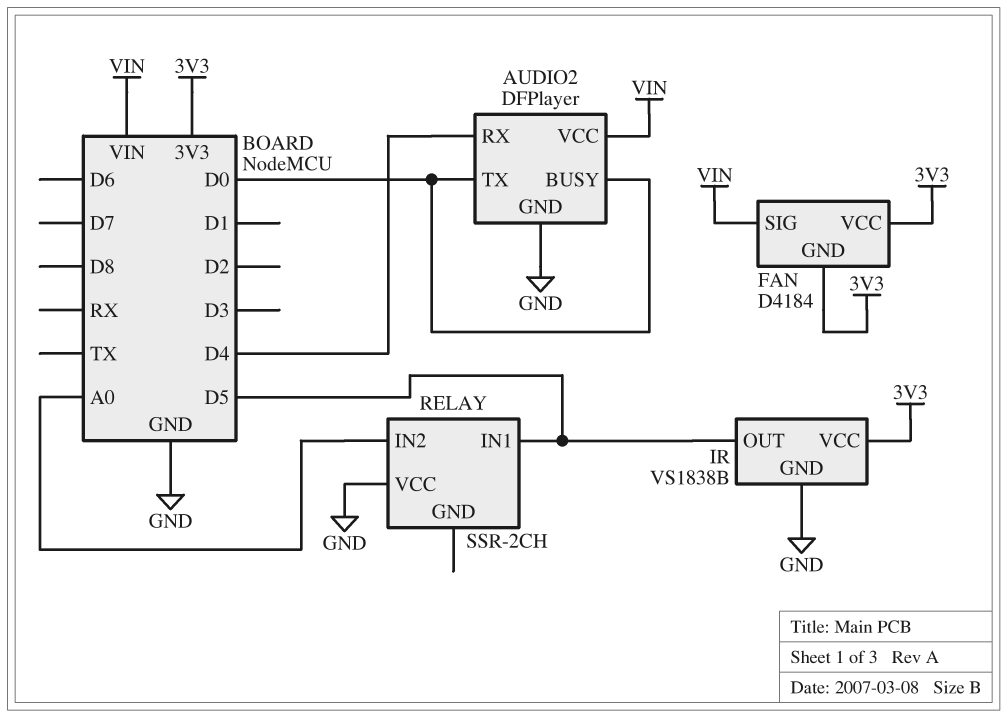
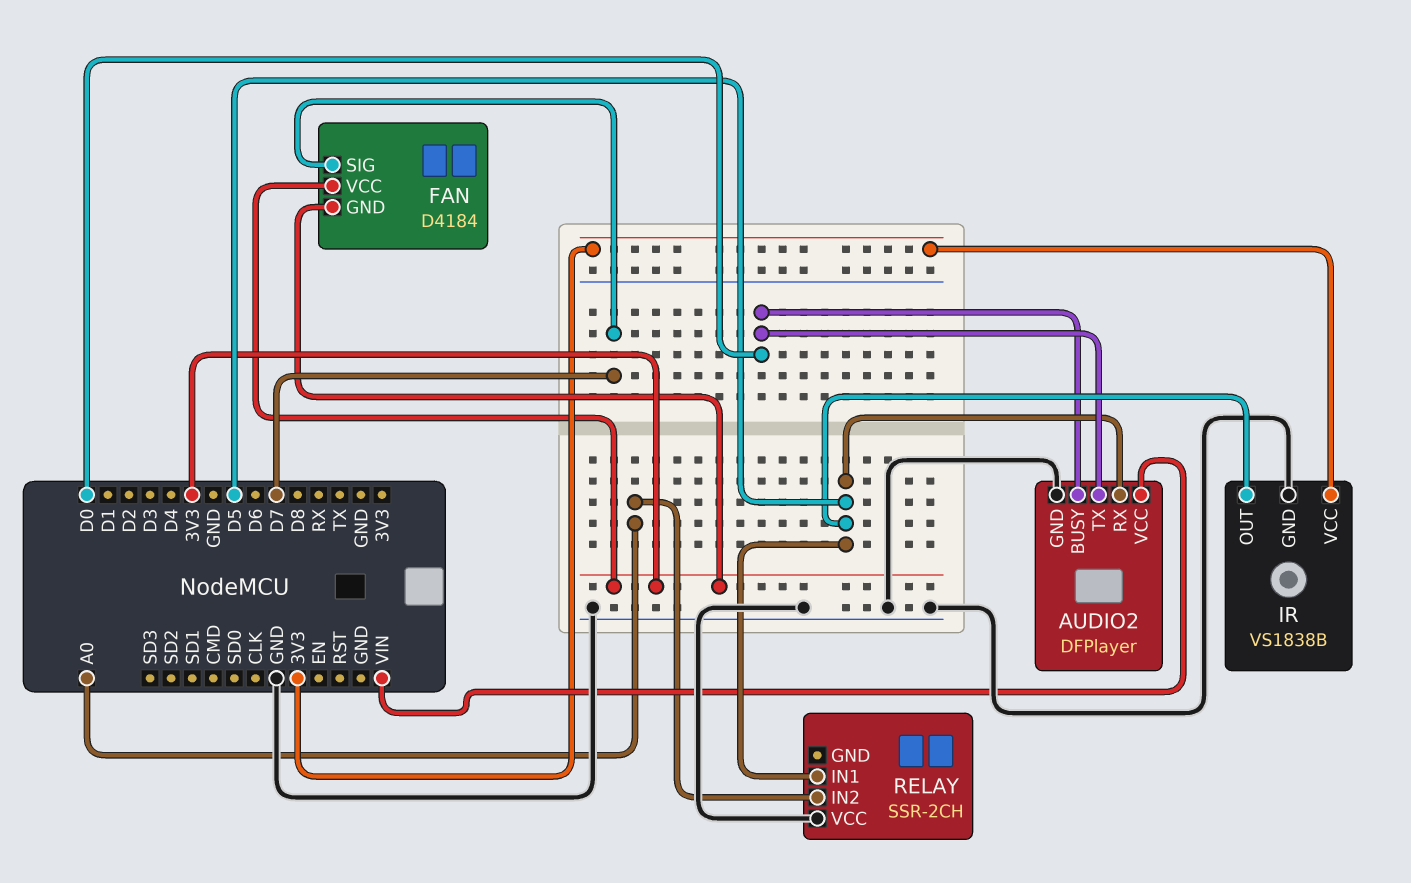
AUDIO2 pin RX: D4 -> D5
FAN pin SIG: VIN -> D7

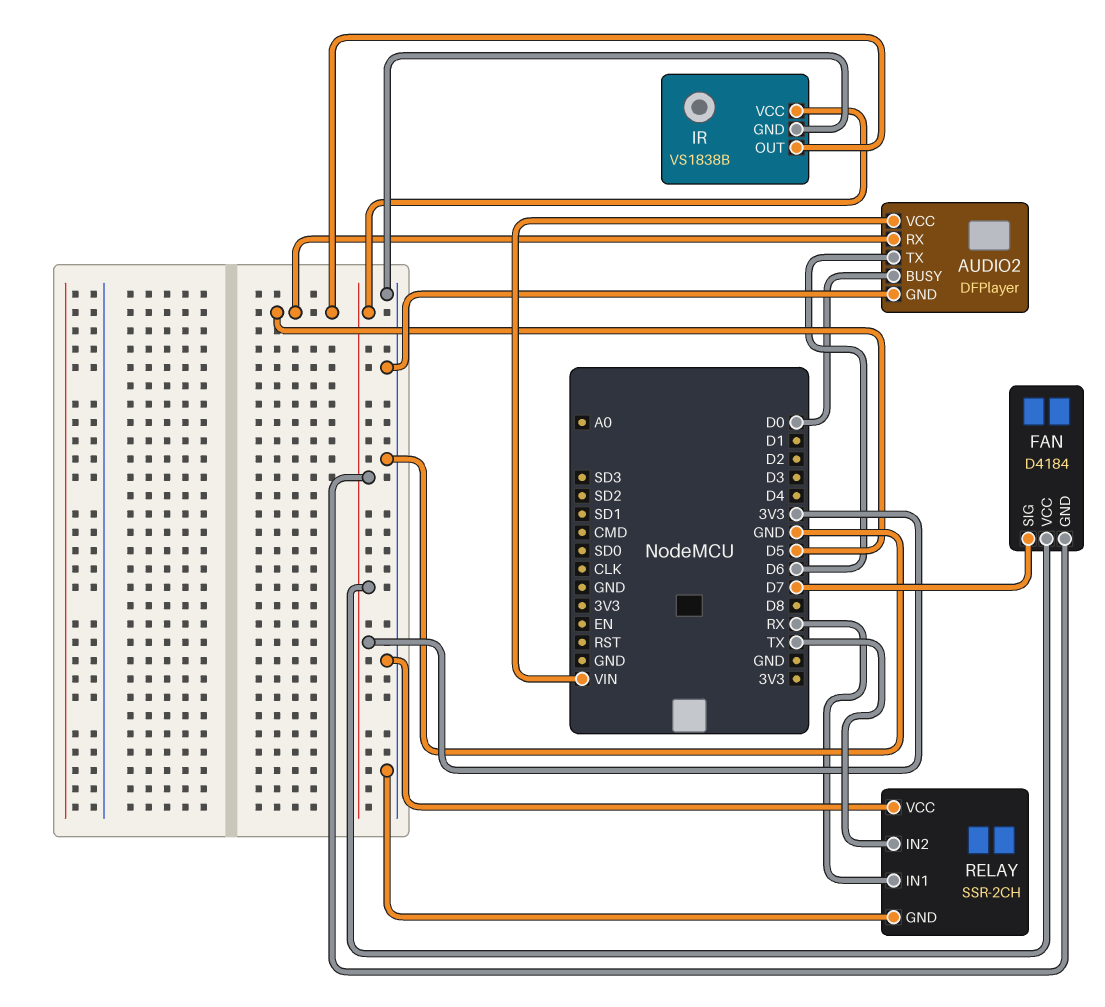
AUDIO2 pin TX: D0 -> D6
RELAY pin GND: none -> GND
RELAY pin IN1: D5 -> RX
RELAY pin IN2: A0 -> TX

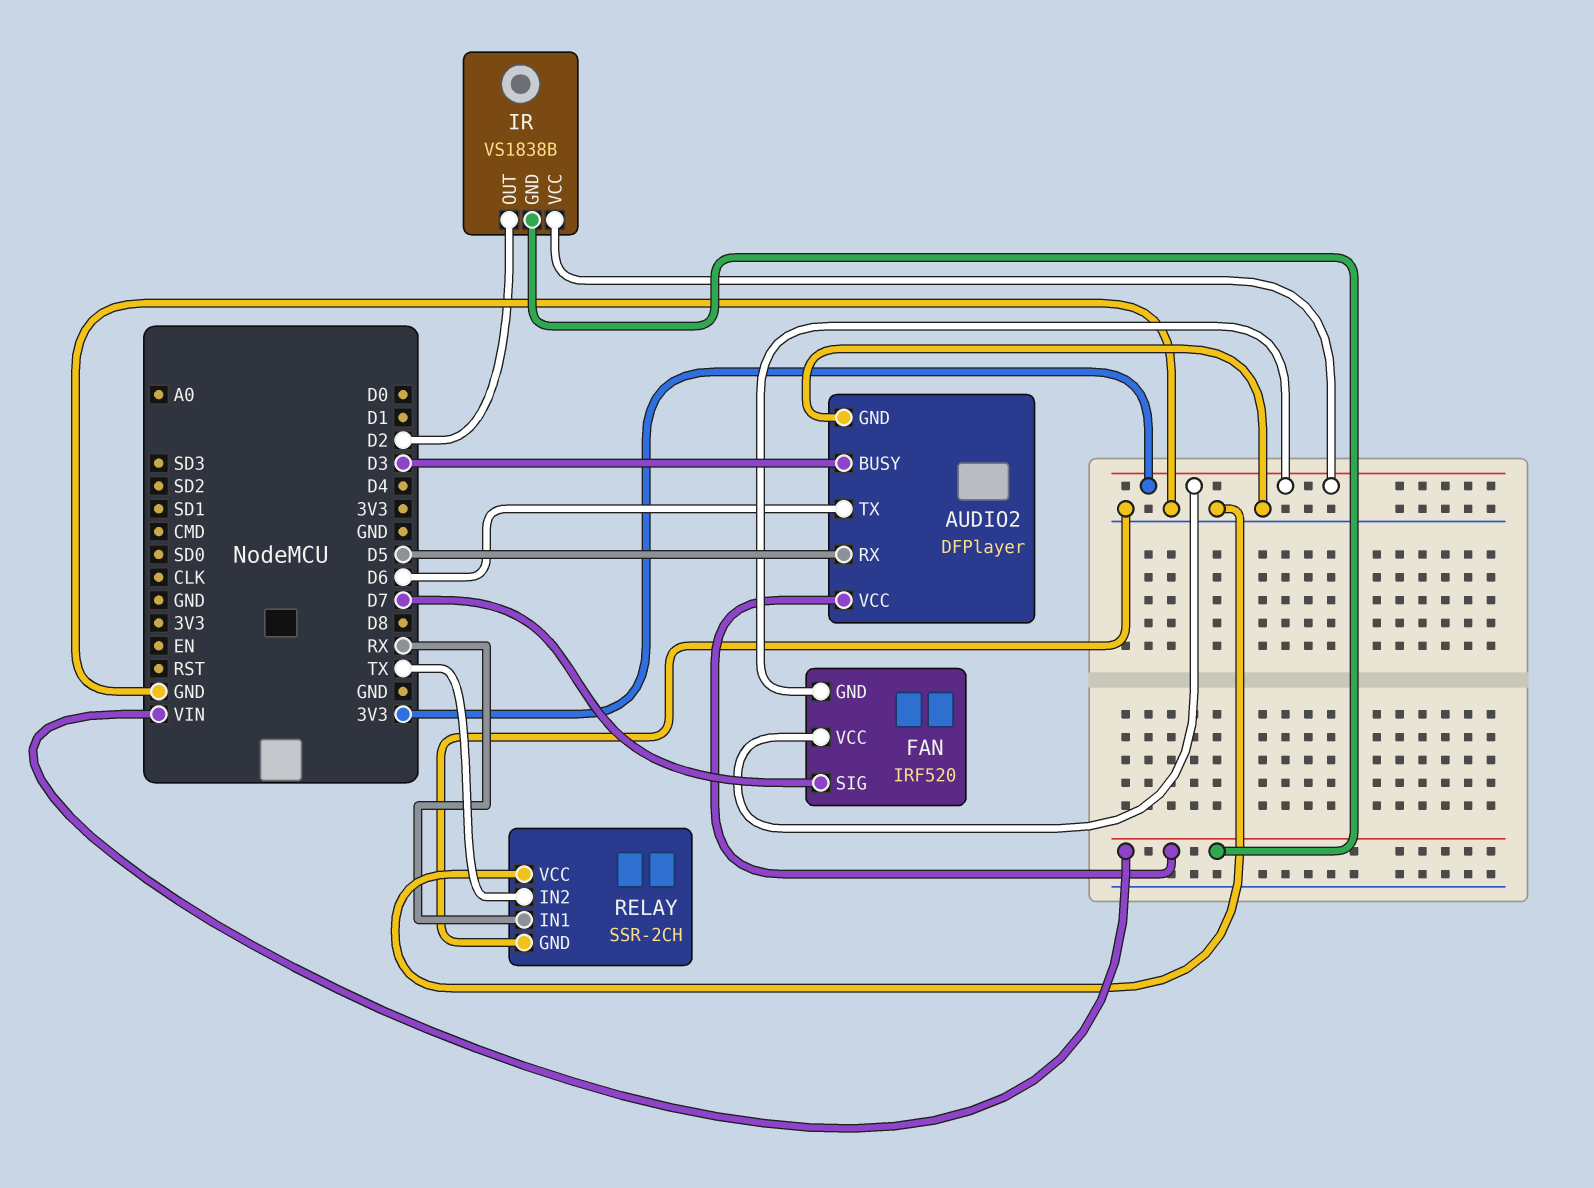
AUDIO2 pin BUSY: D0 -> D3
FAN: D4184 -> IRF520
IR pin GND: GND -> VIN
IR pin OUT: D5 -> D2

